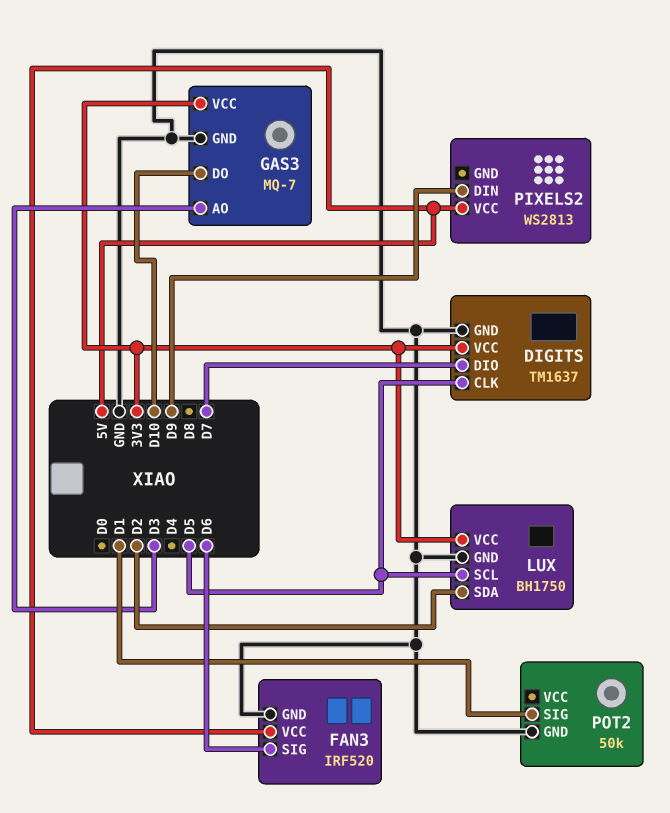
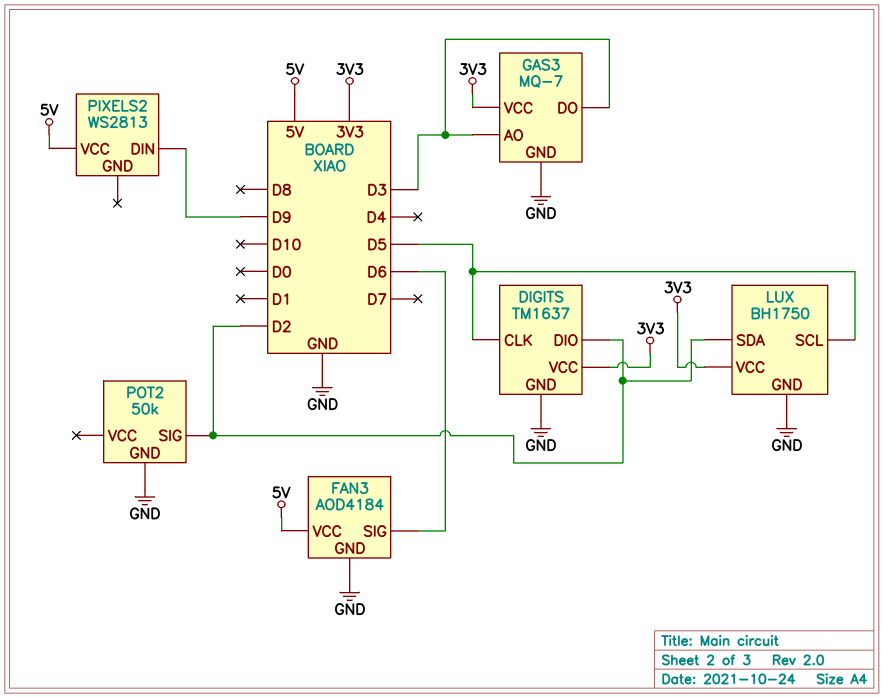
DIGITS pin DIO: D7 -> D2
FAN3: IRF520 -> AOD4184
GAS3 pin DO: D10 -> D3
POT2 pin SIG: D1 -> D2

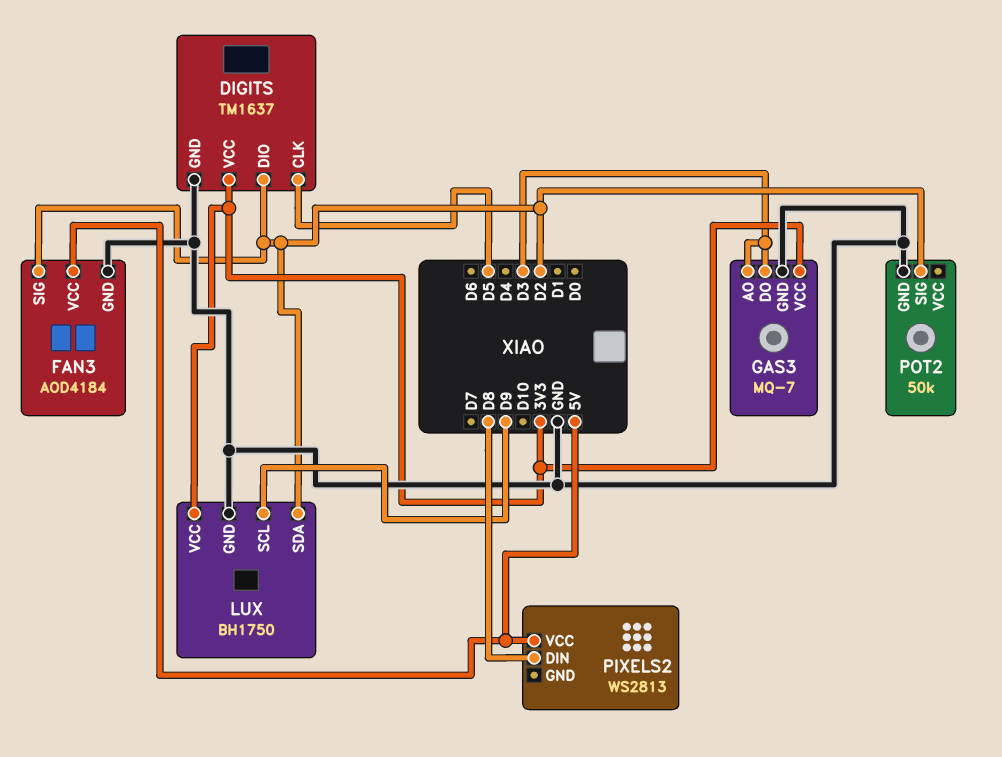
FAN3 pin SIG: D6 -> D2
LUX pin SCL: D5 -> D9
PIXELS2 pin DIN: D9 -> D8

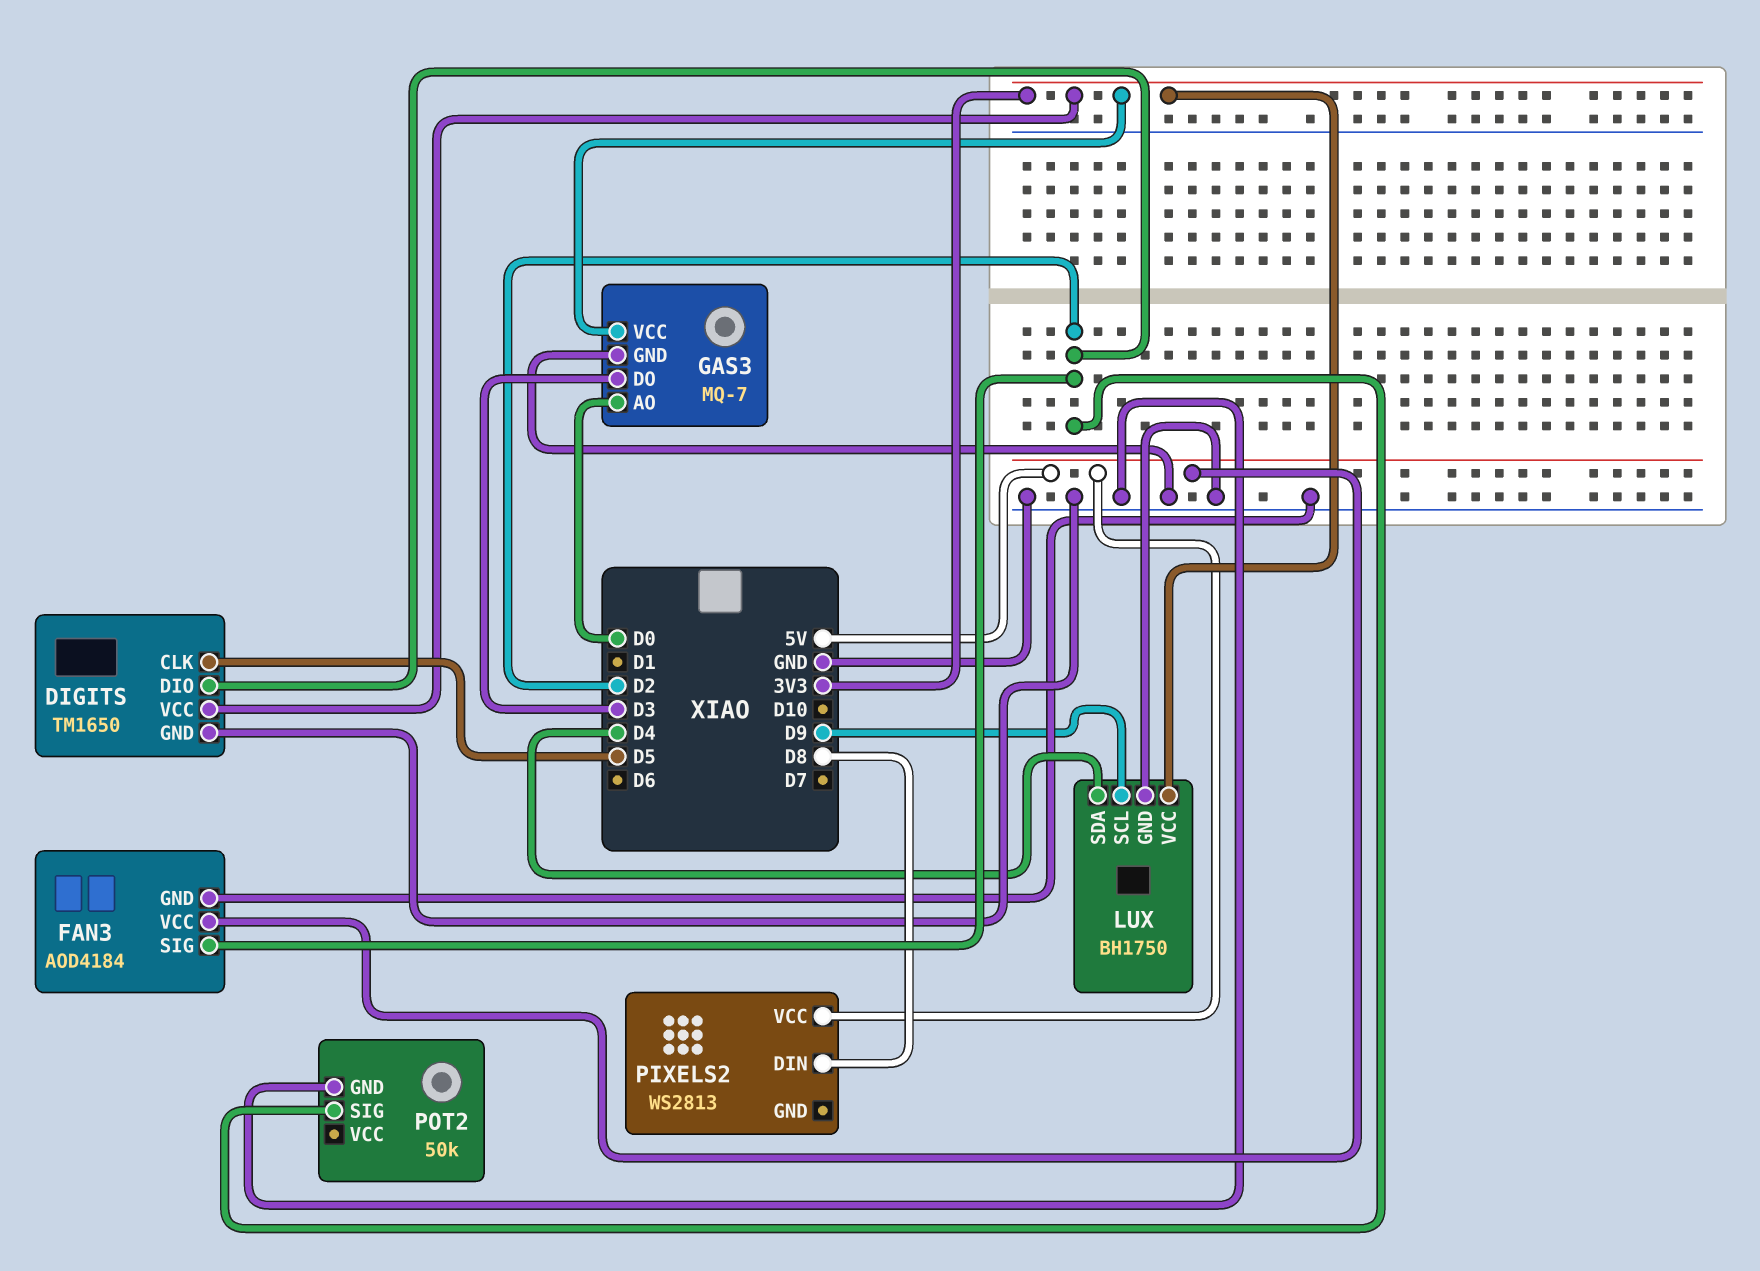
DIGITS: TM1637 -> TM1650
GAS3 pin AO: D3 -> D0
LUX pin SDA: D2 -> D4

